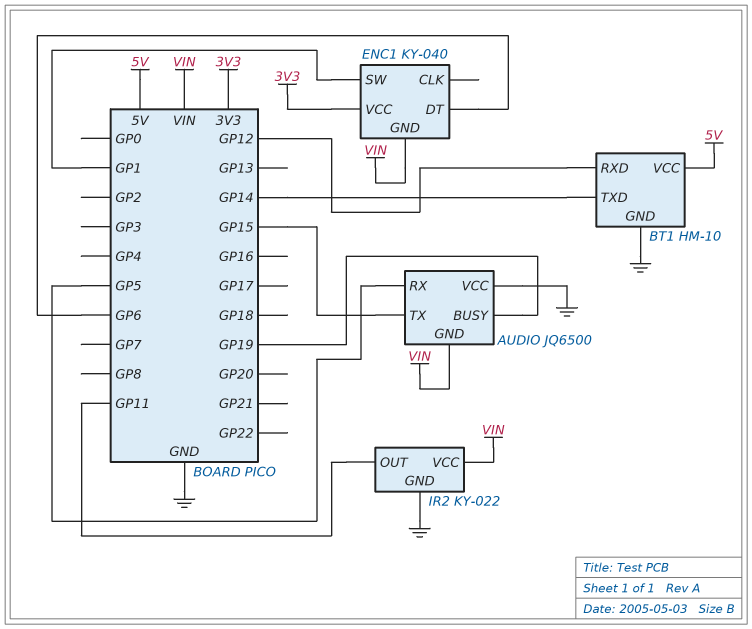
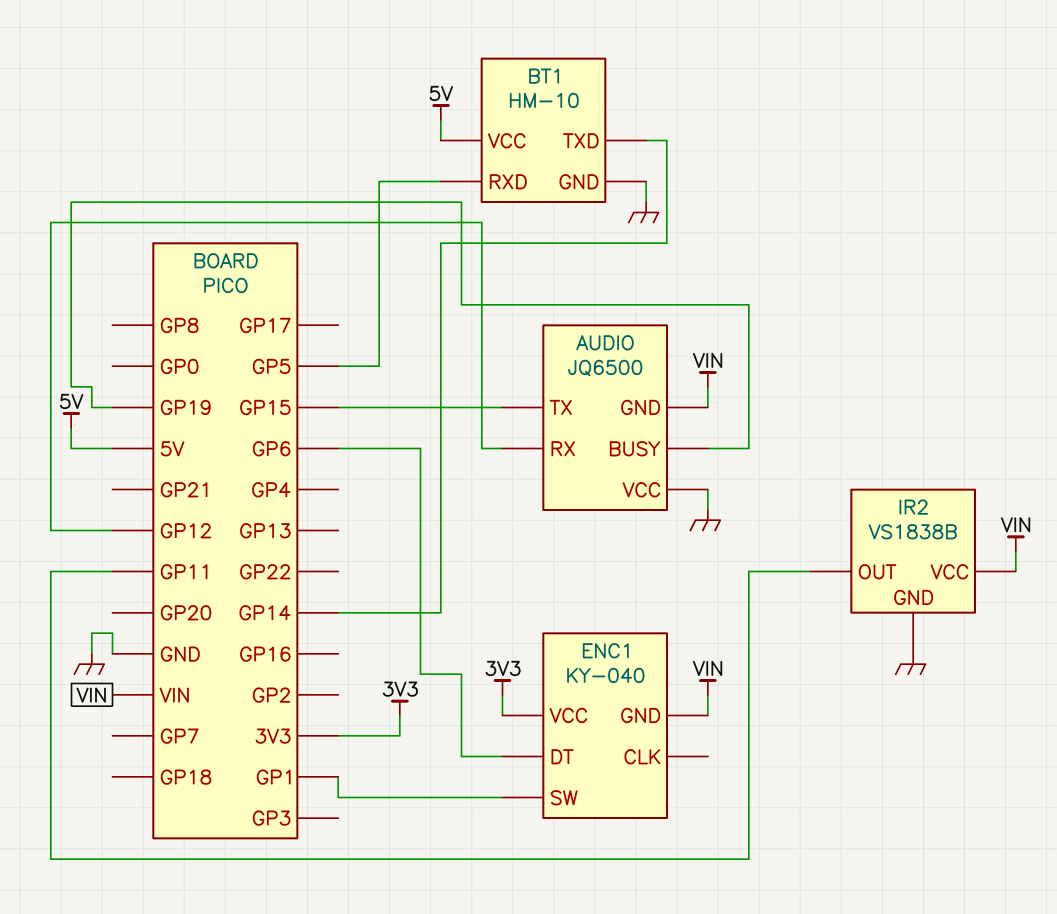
AUDIO pin RX: GP5 -> GP12
BT1 pin RXD: GP12 -> GP5
IR2: KY-022 -> VS1838B

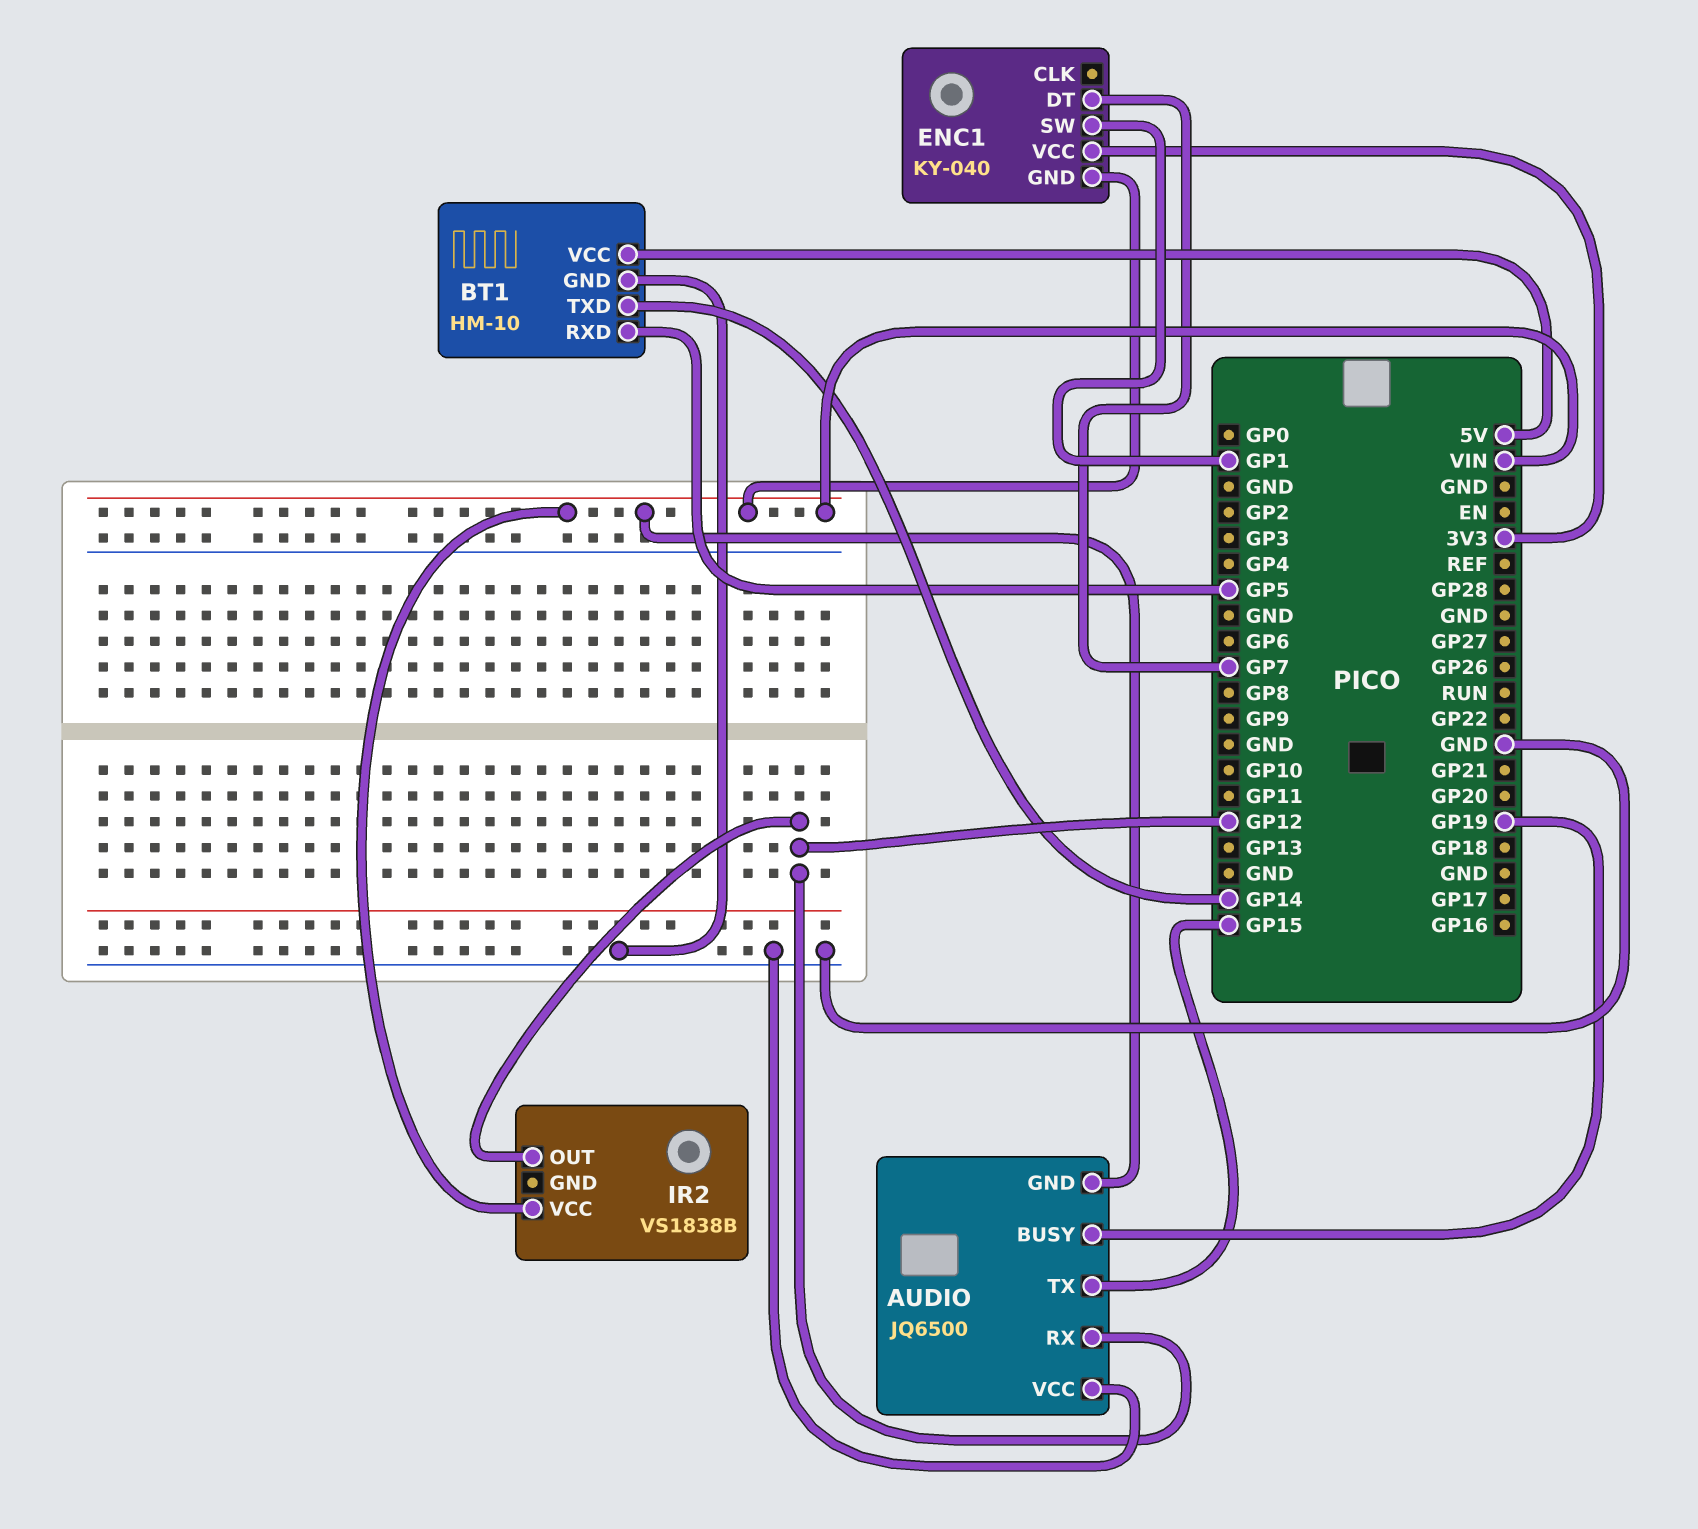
ENC1 pin DT: GP6 -> GP7
IR2 pin GND: GND -> none
IR2 pin OUT: GP11 -> GP12

